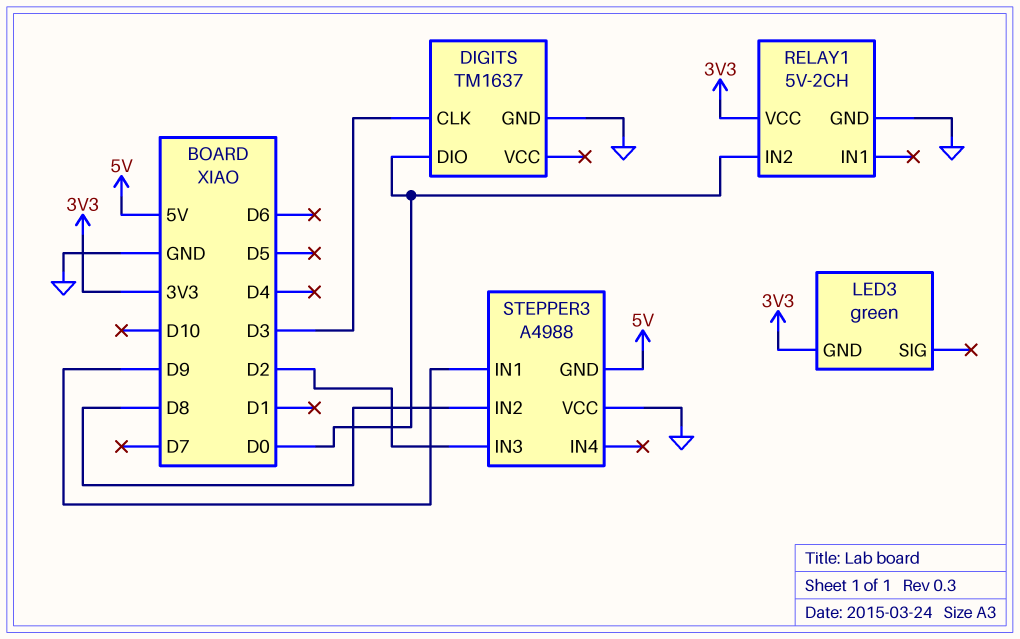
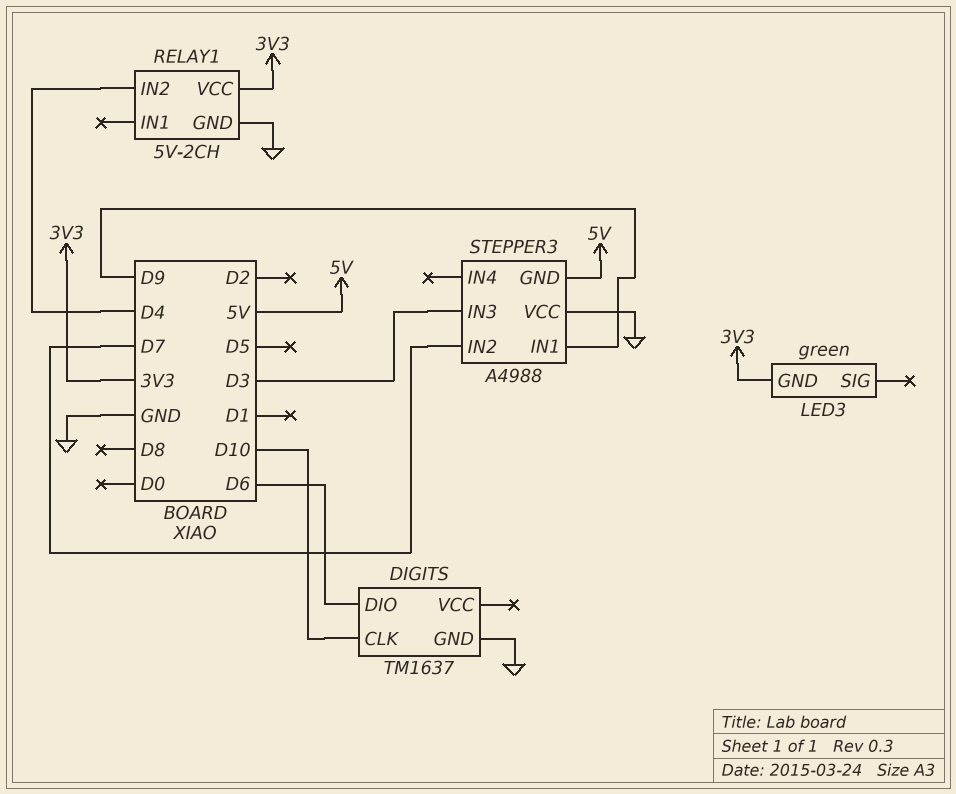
DIGITS pin CLK: D3 -> D10
DIGITS pin DIO: D0 -> D6
RELAY1 pin IN2: D0 -> D4
STEPPER3 pin IN2: D8 -> D7
STEPPER3 pin IN3: D2 -> D3

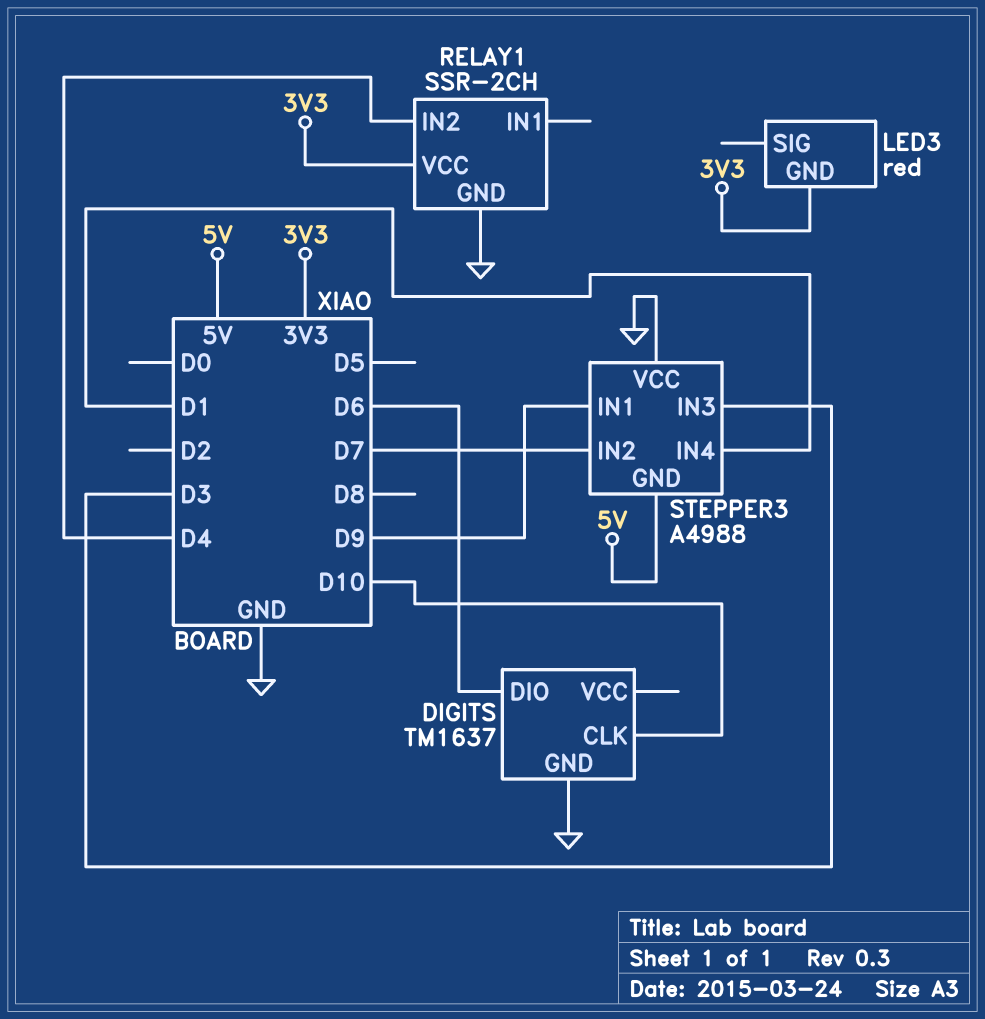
LED3: green -> red
RELAY1: 5V-2CH -> SSR-2CH
STEPPER3 pin IN4: none -> D1

